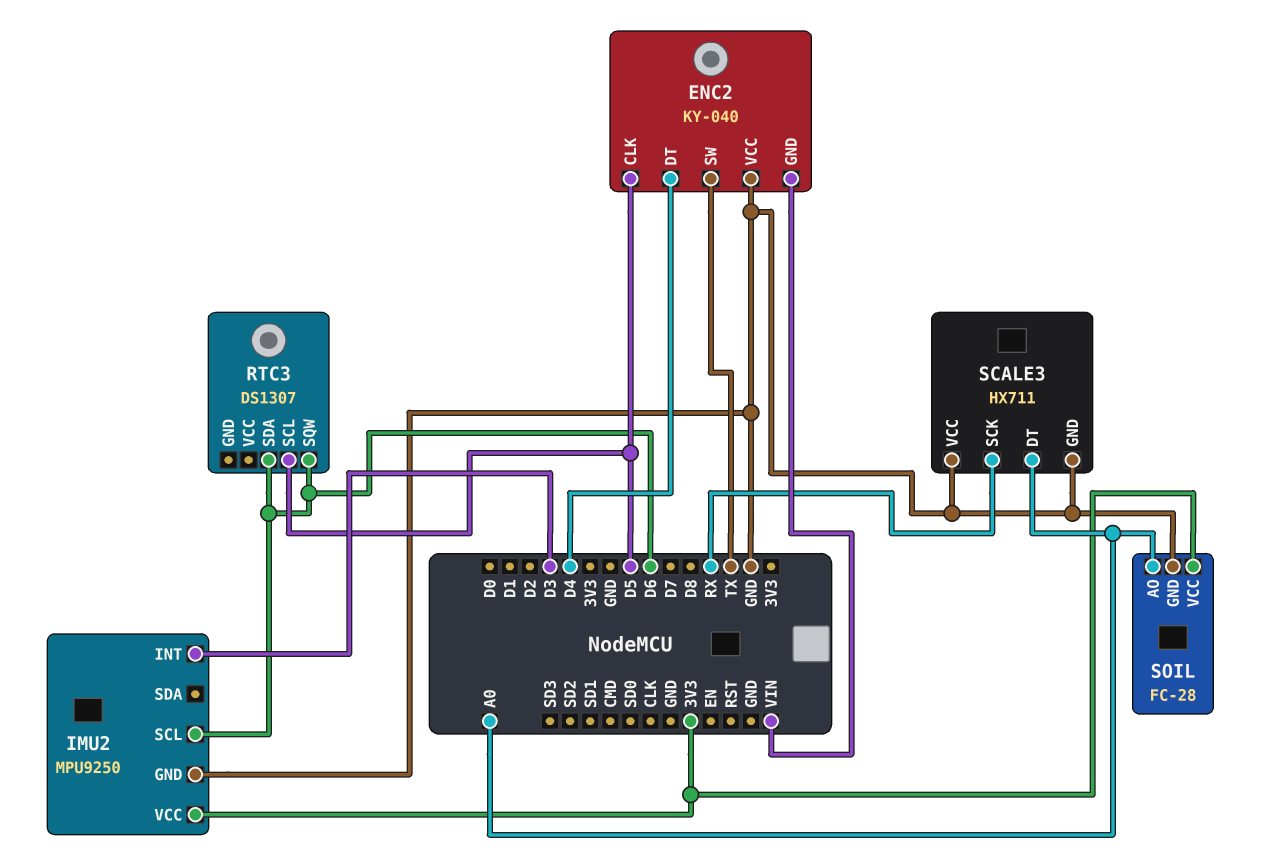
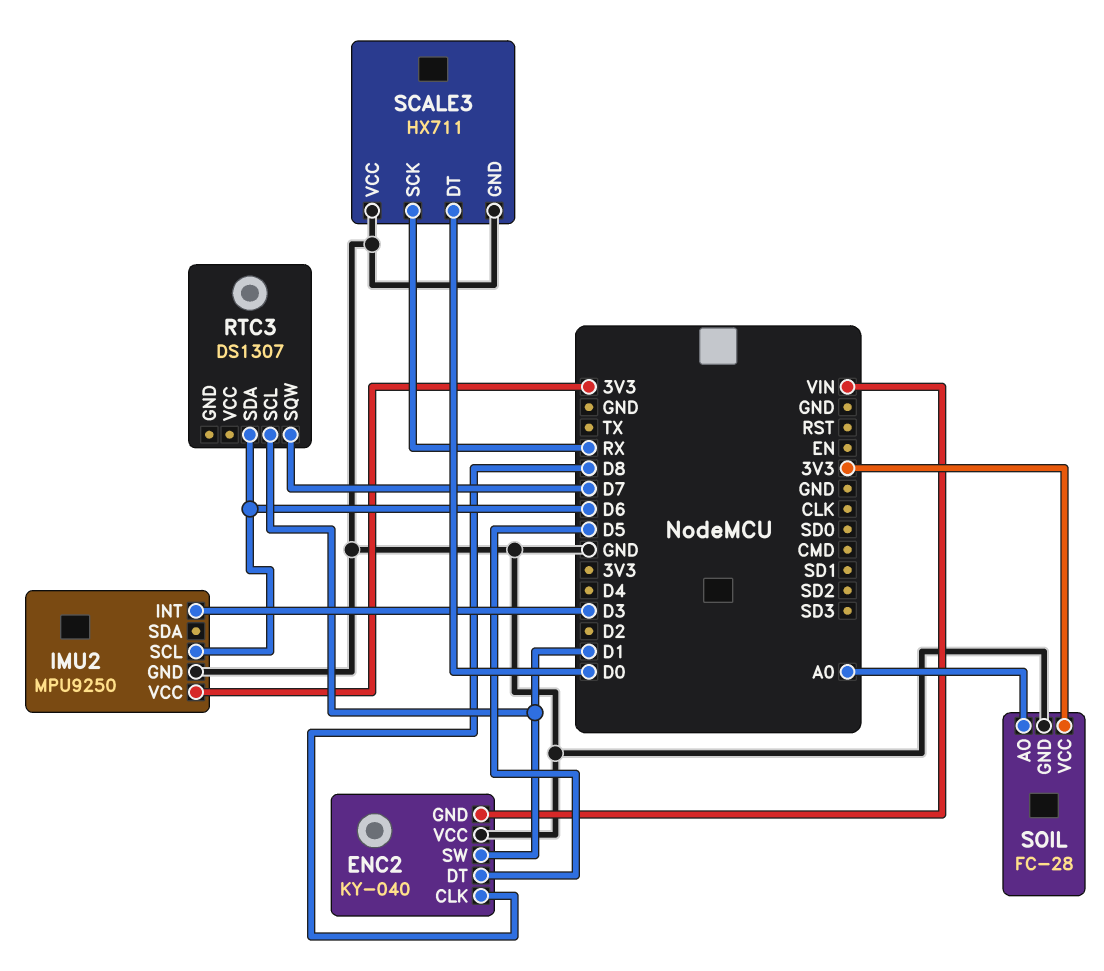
ENC2 pin CLK: D5 -> D8
ENC2 pin DT: D4 -> D5
ENC2 pin SW: TX -> D1
RTC3 pin SCL: D5 -> D1
RTC3 pin SQW: D6 -> D7
SCALE3 pin DT: A0 -> D0

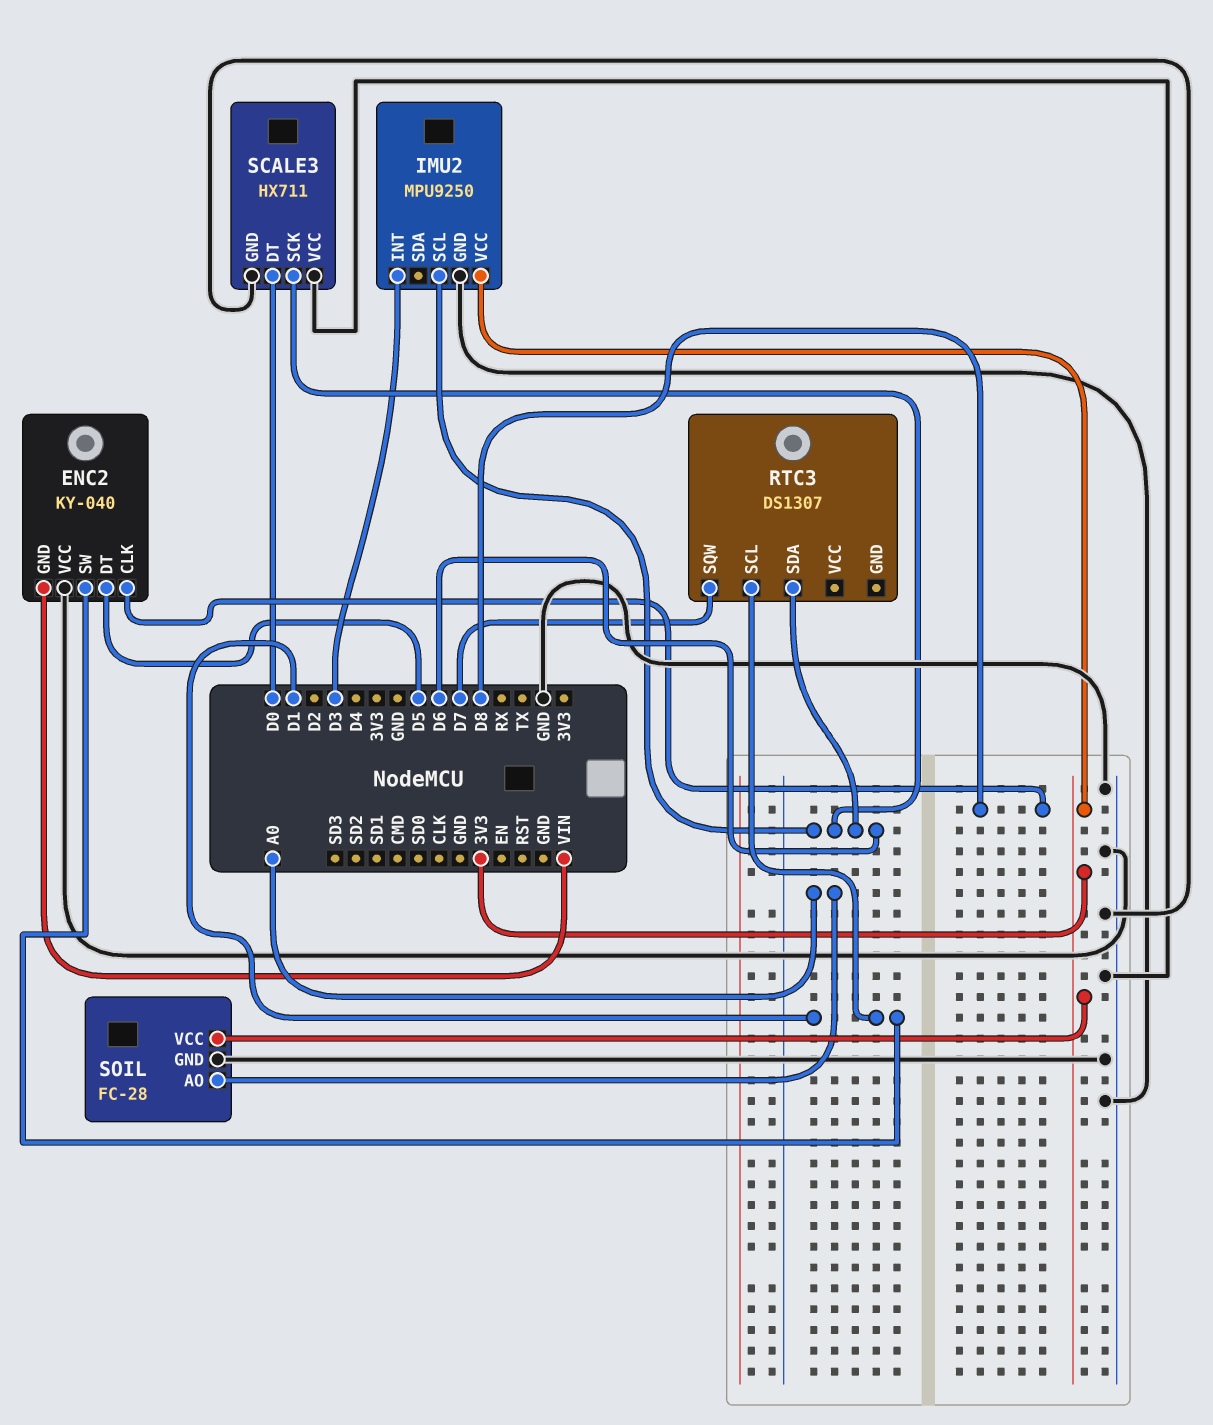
SCALE3 pin SCK: RX -> D6

